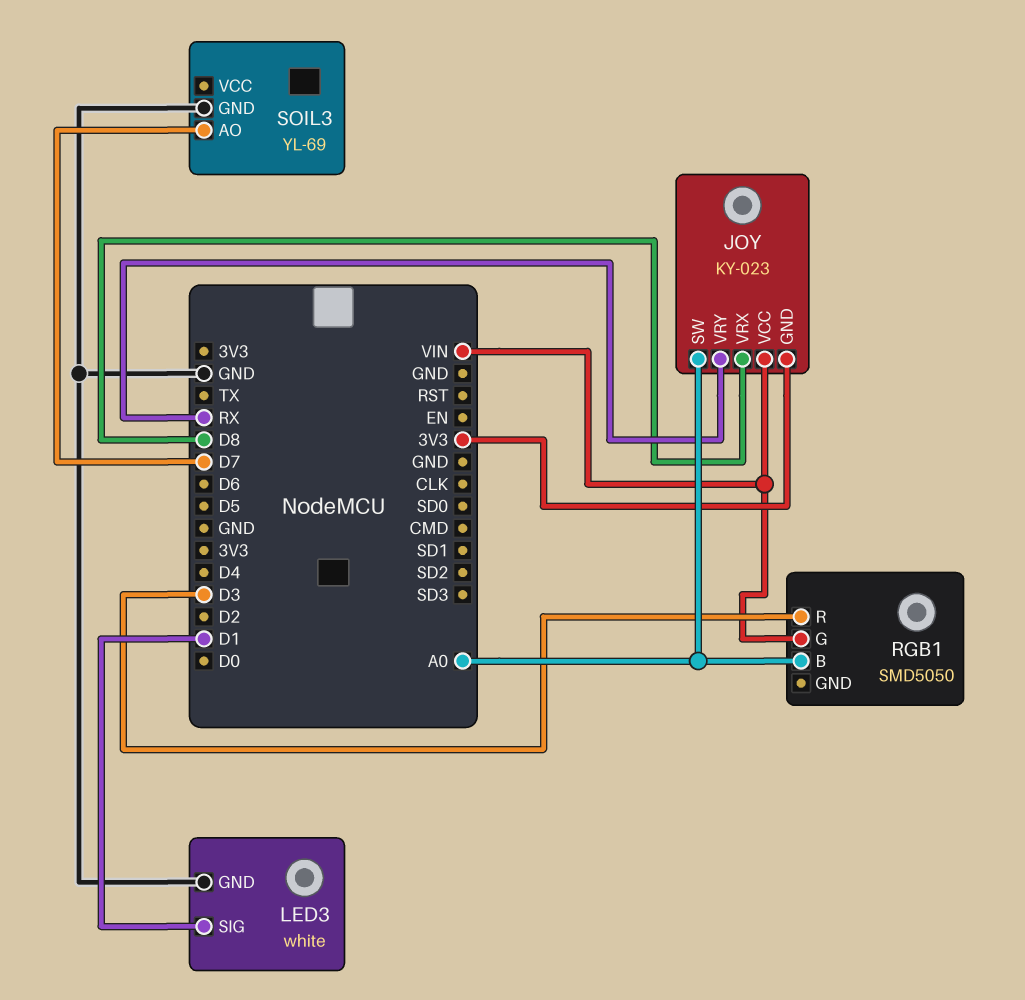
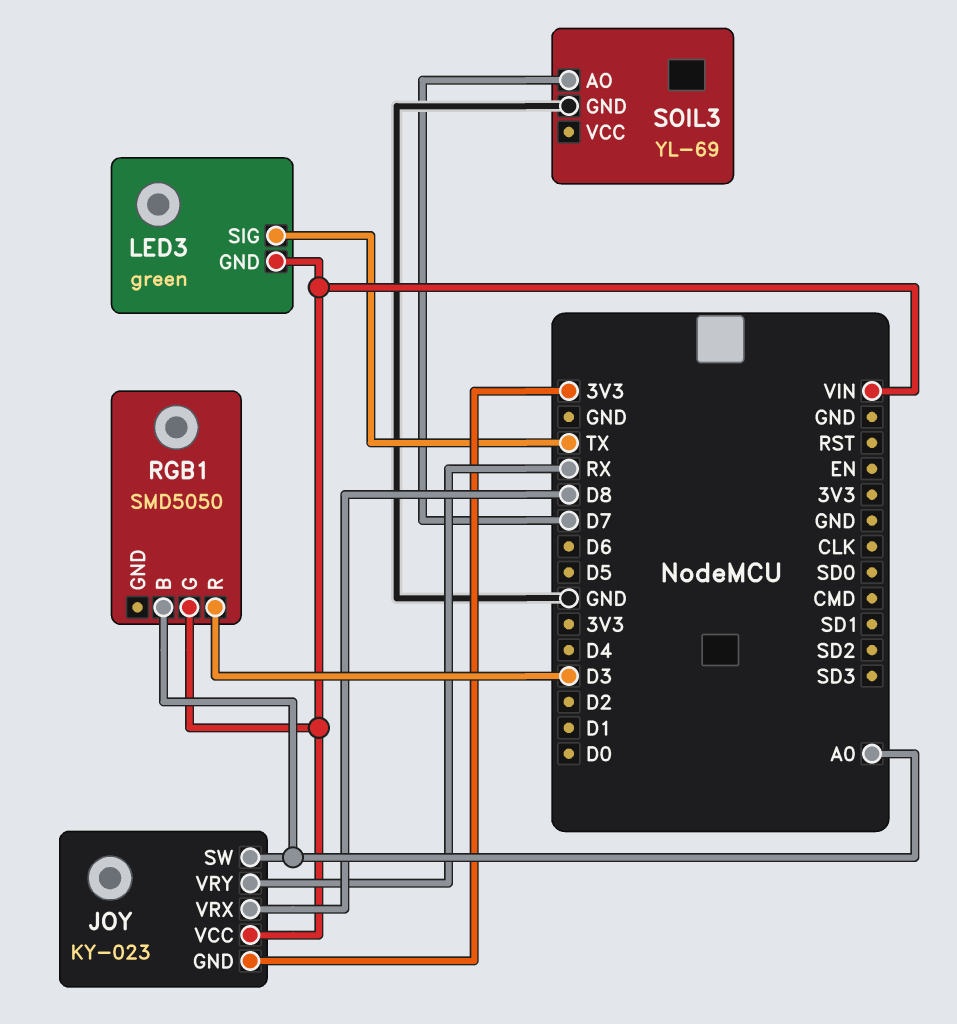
LED3: white -> green
LED3 pin GND: GND -> VIN
LED3 pin SIG: D1 -> TX

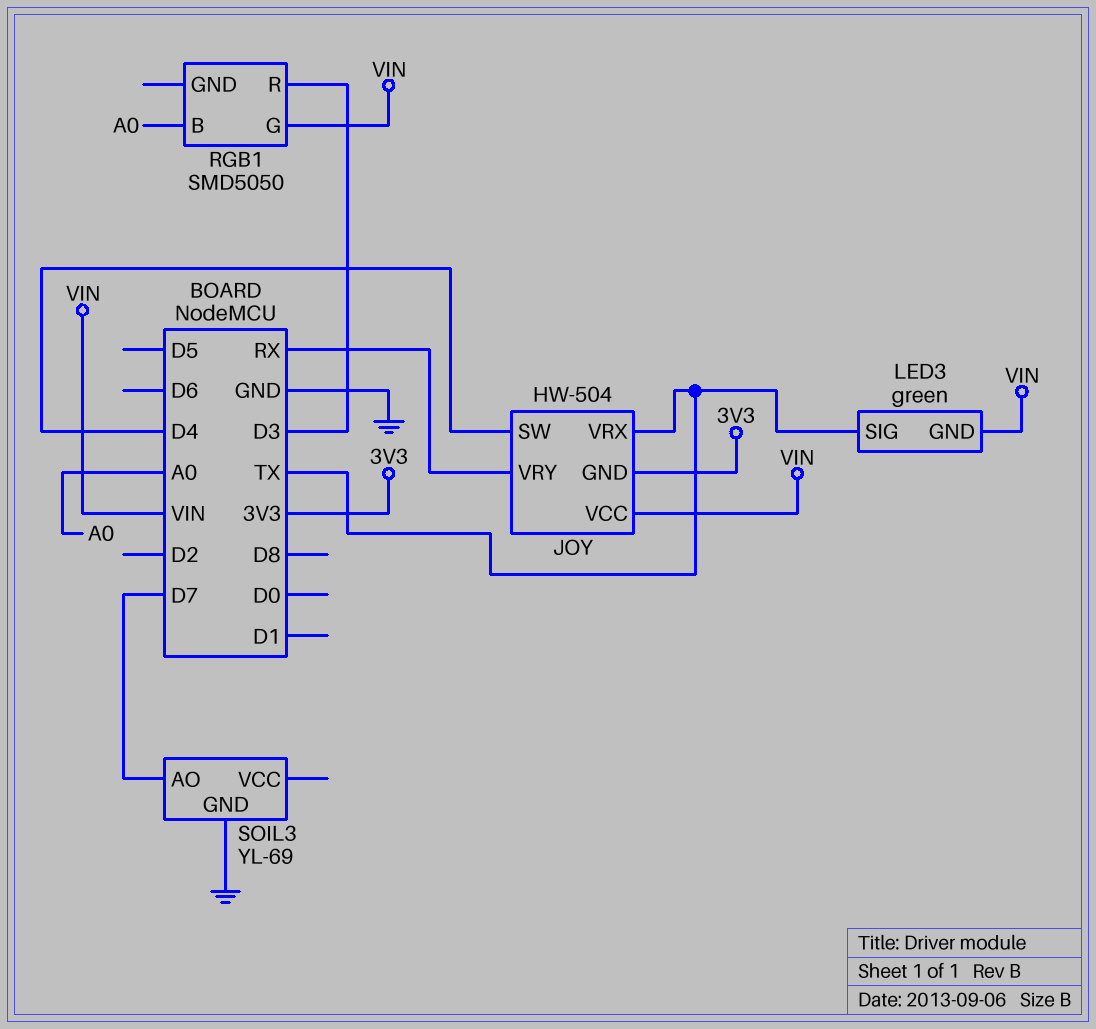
JOY: KY-023 -> HW-504
JOY pin SW: A0 -> D4
JOY pin VRX: D8 -> TX

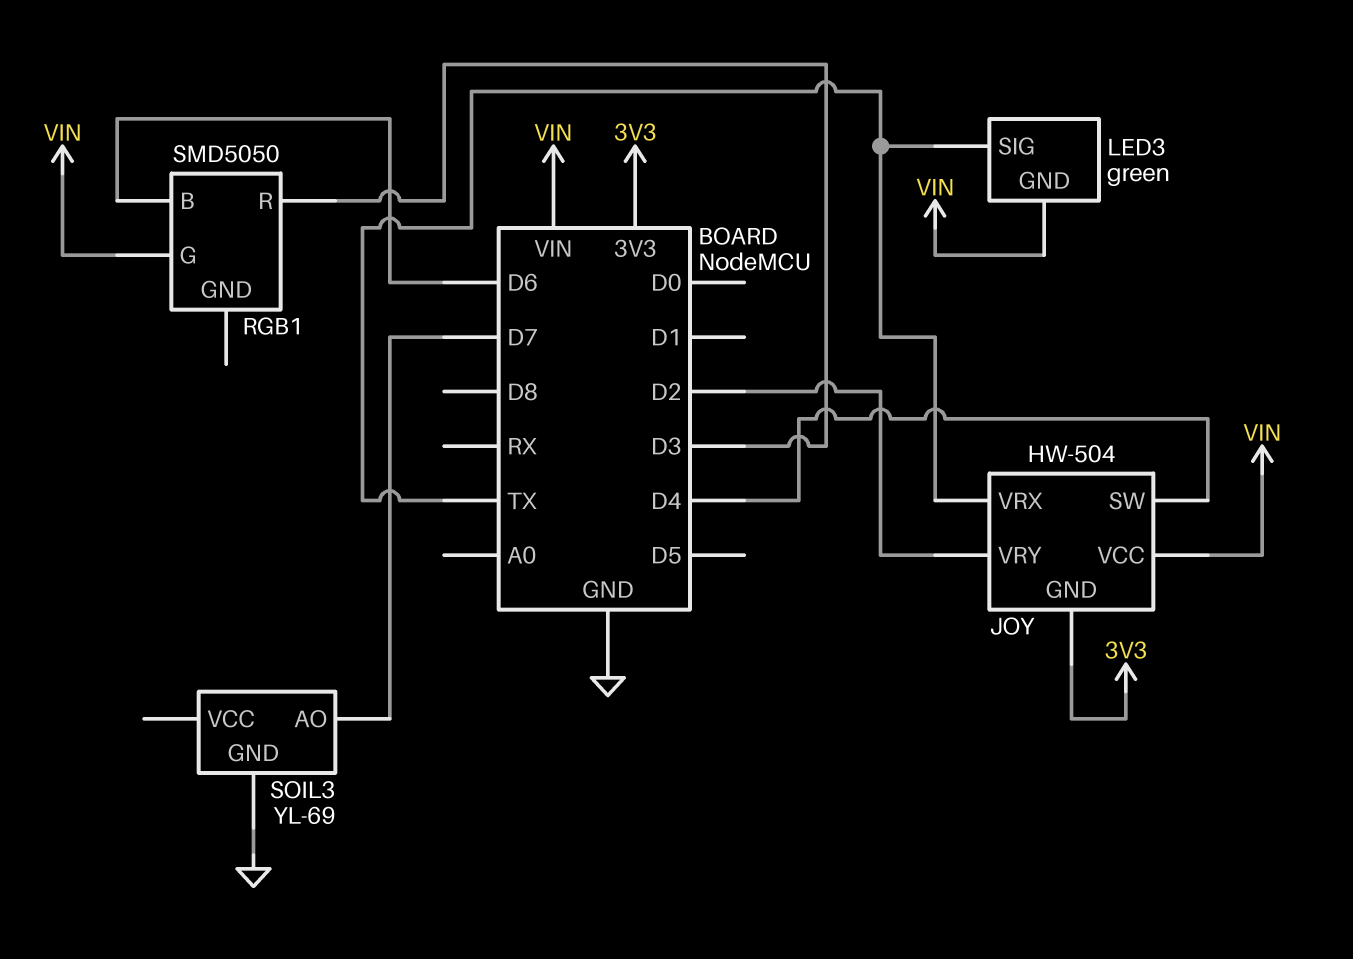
JOY pin VRY: RX -> D2
RGB1 pin B: A0 -> D6

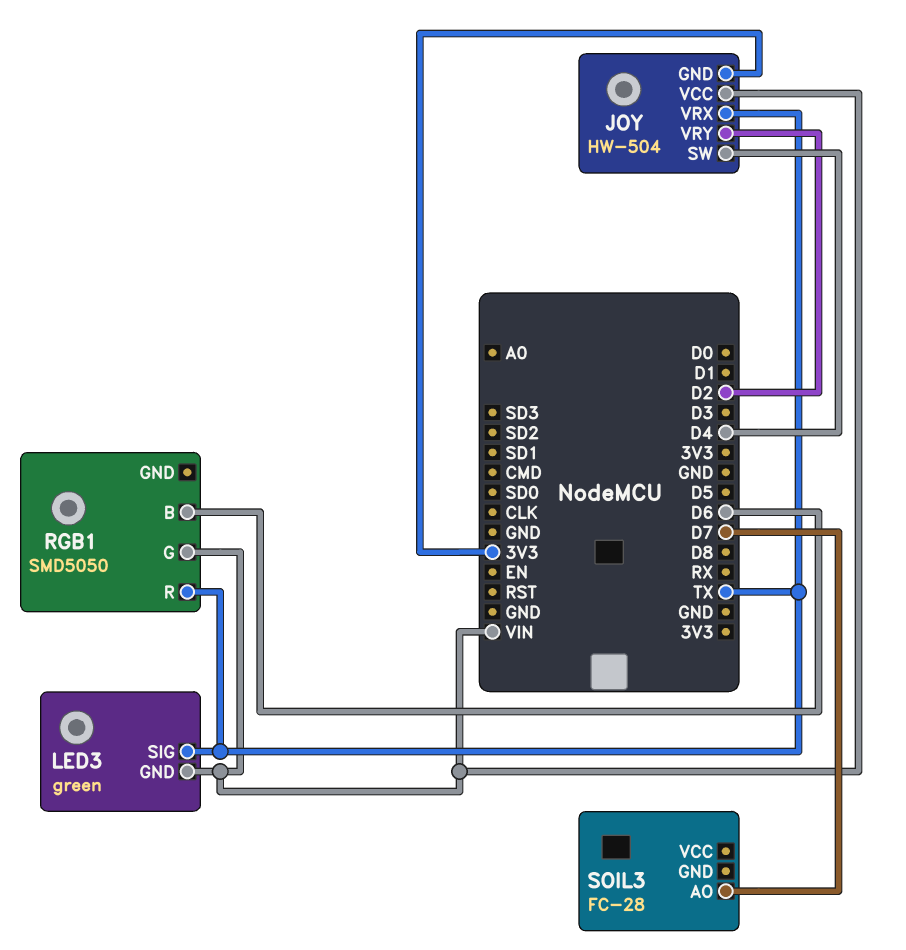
RGB1 pin R: D3 -> TX
SOIL3: YL-69 -> FC-28
SOIL3 pin GND: GND -> none

